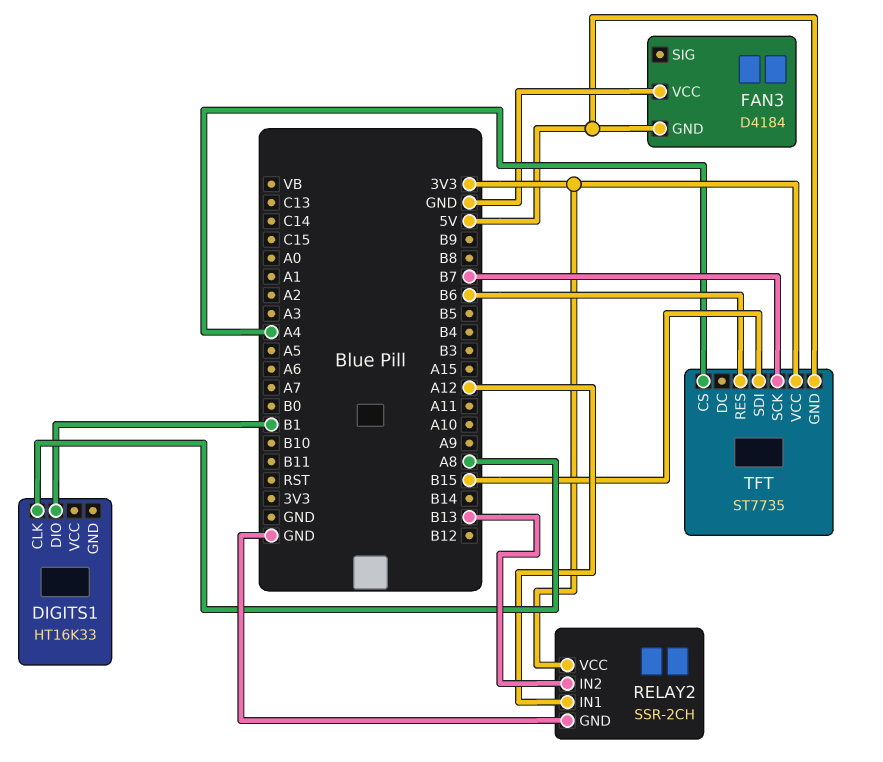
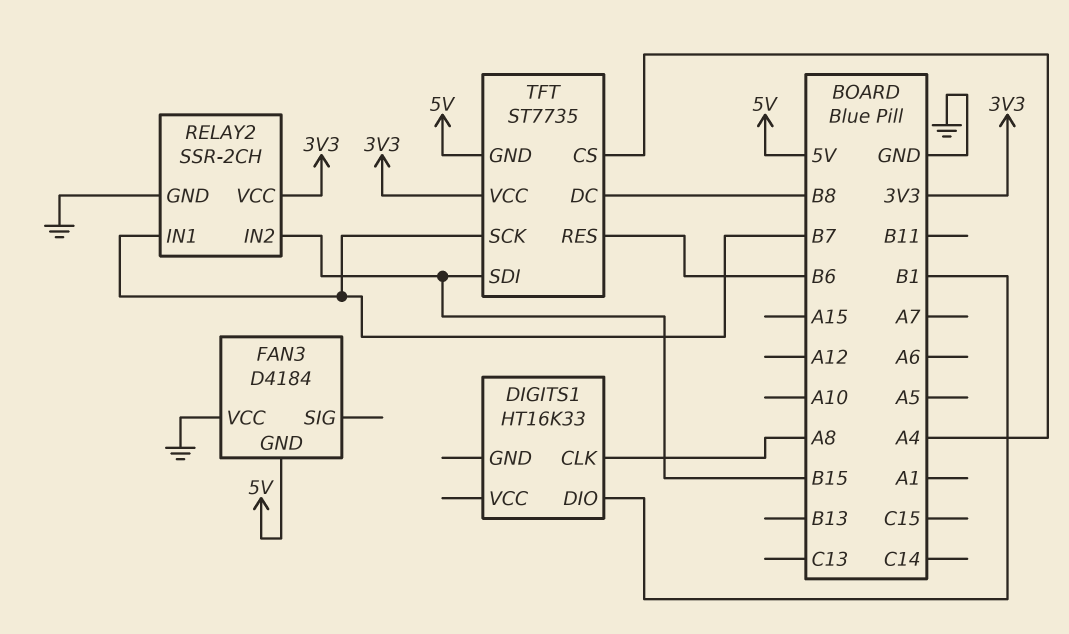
RELAY2 pin IN1: A12 -> B7
RELAY2 pin IN2: B13 -> B15
TFT pin DC: none -> B8

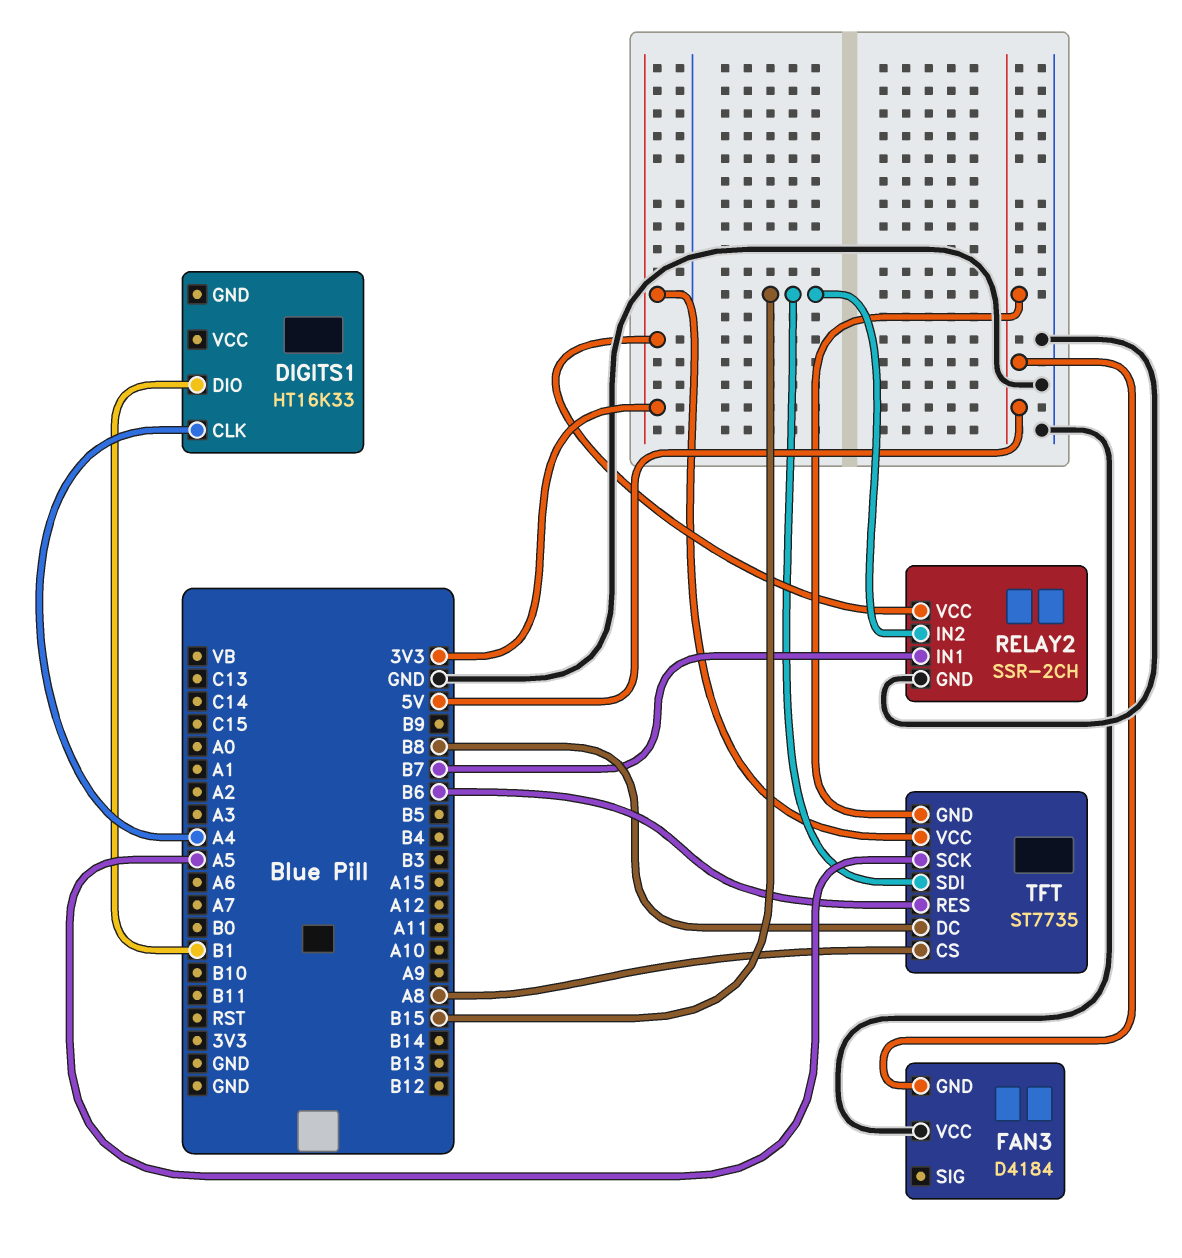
DIGITS1 pin CLK: A8 -> A4
TFT pin CS: A4 -> A8
TFT pin SCK: B7 -> A5

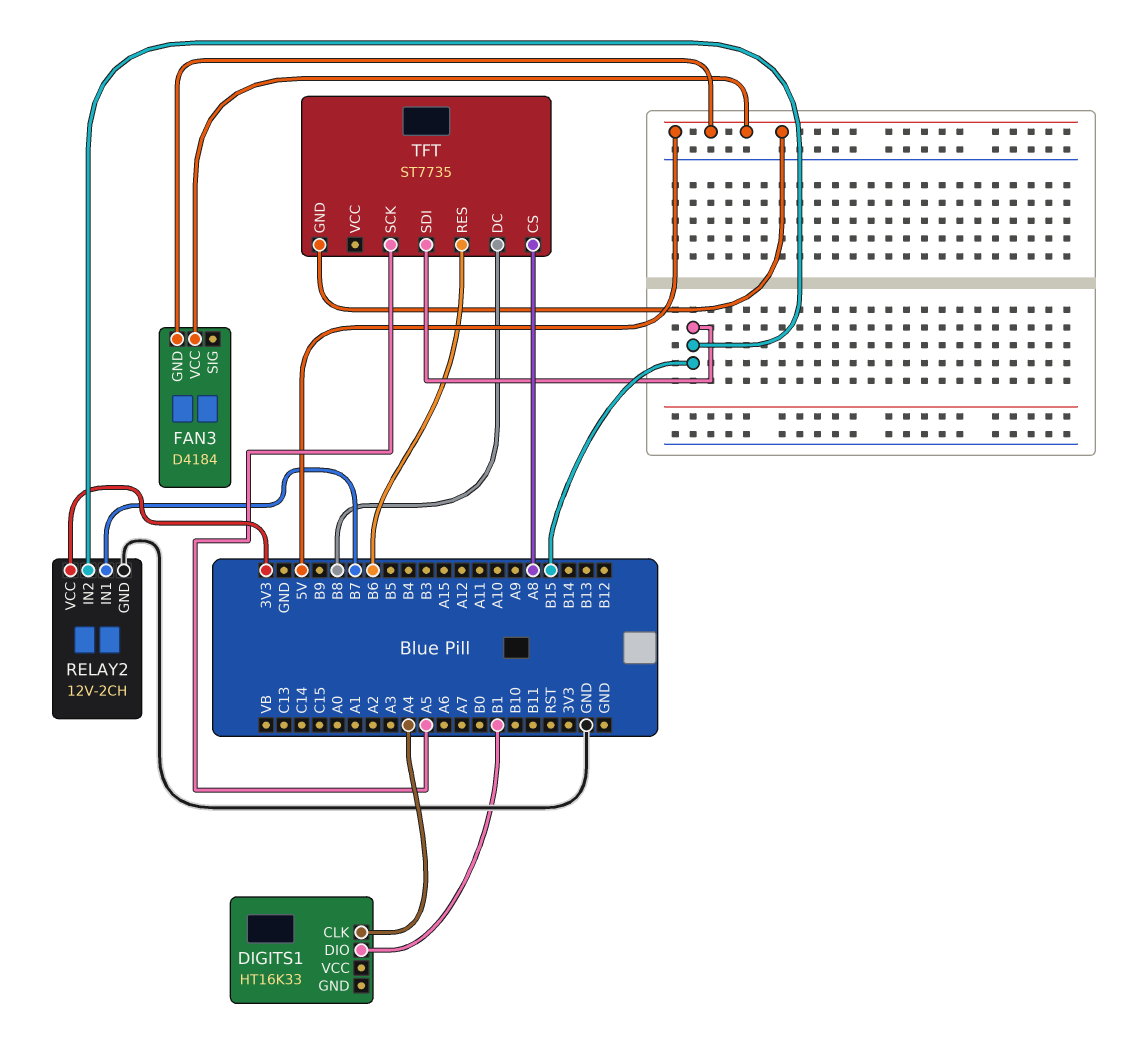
FAN3 pin VCC: GND -> 5V
RELAY2: SSR-2CH -> 12V-2CH
TFT pin VCC: 3V3 -> none

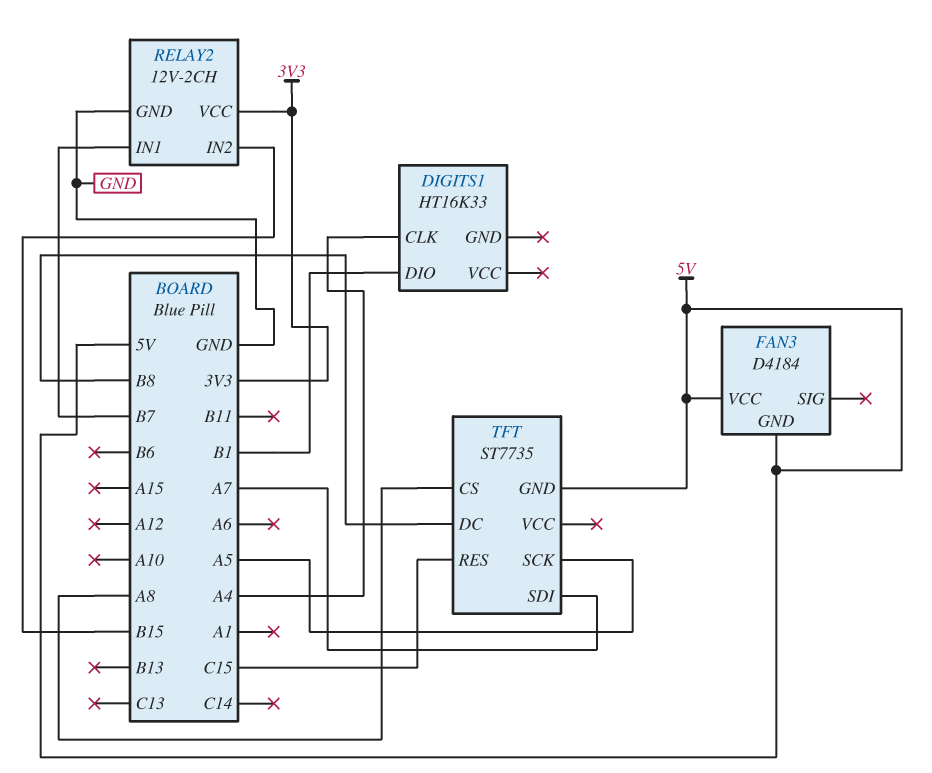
TFT pin RES: B6 -> C15
TFT pin SDI: B15 -> A7

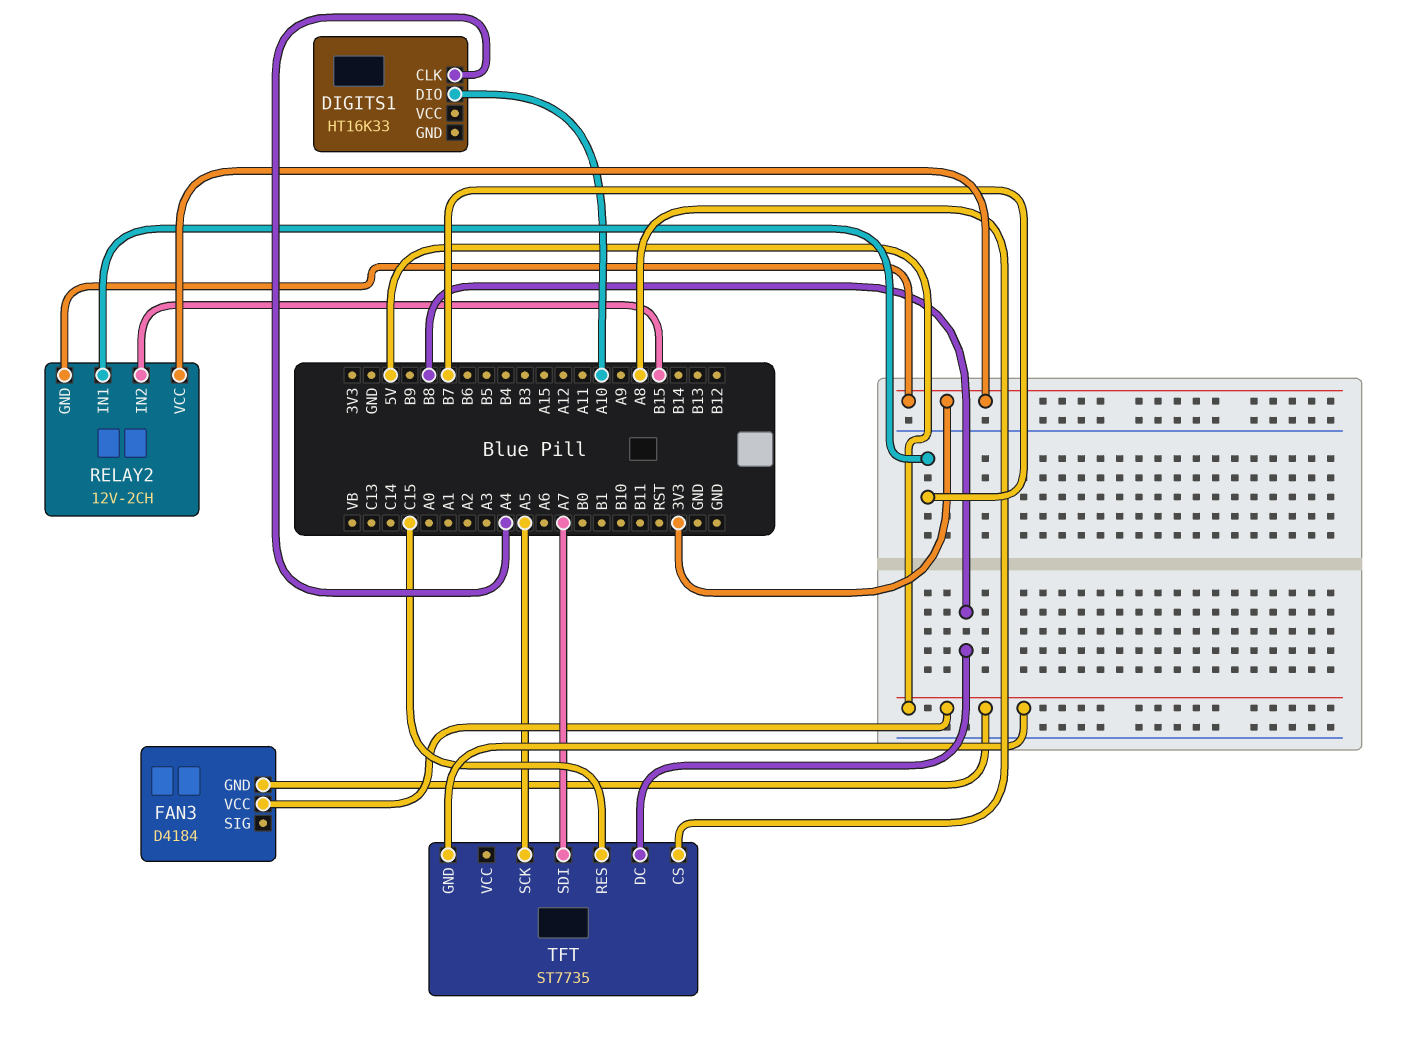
DIGITS1 pin DIO: B1 -> A10
RELAY2 pin GND: GND -> 3V3

